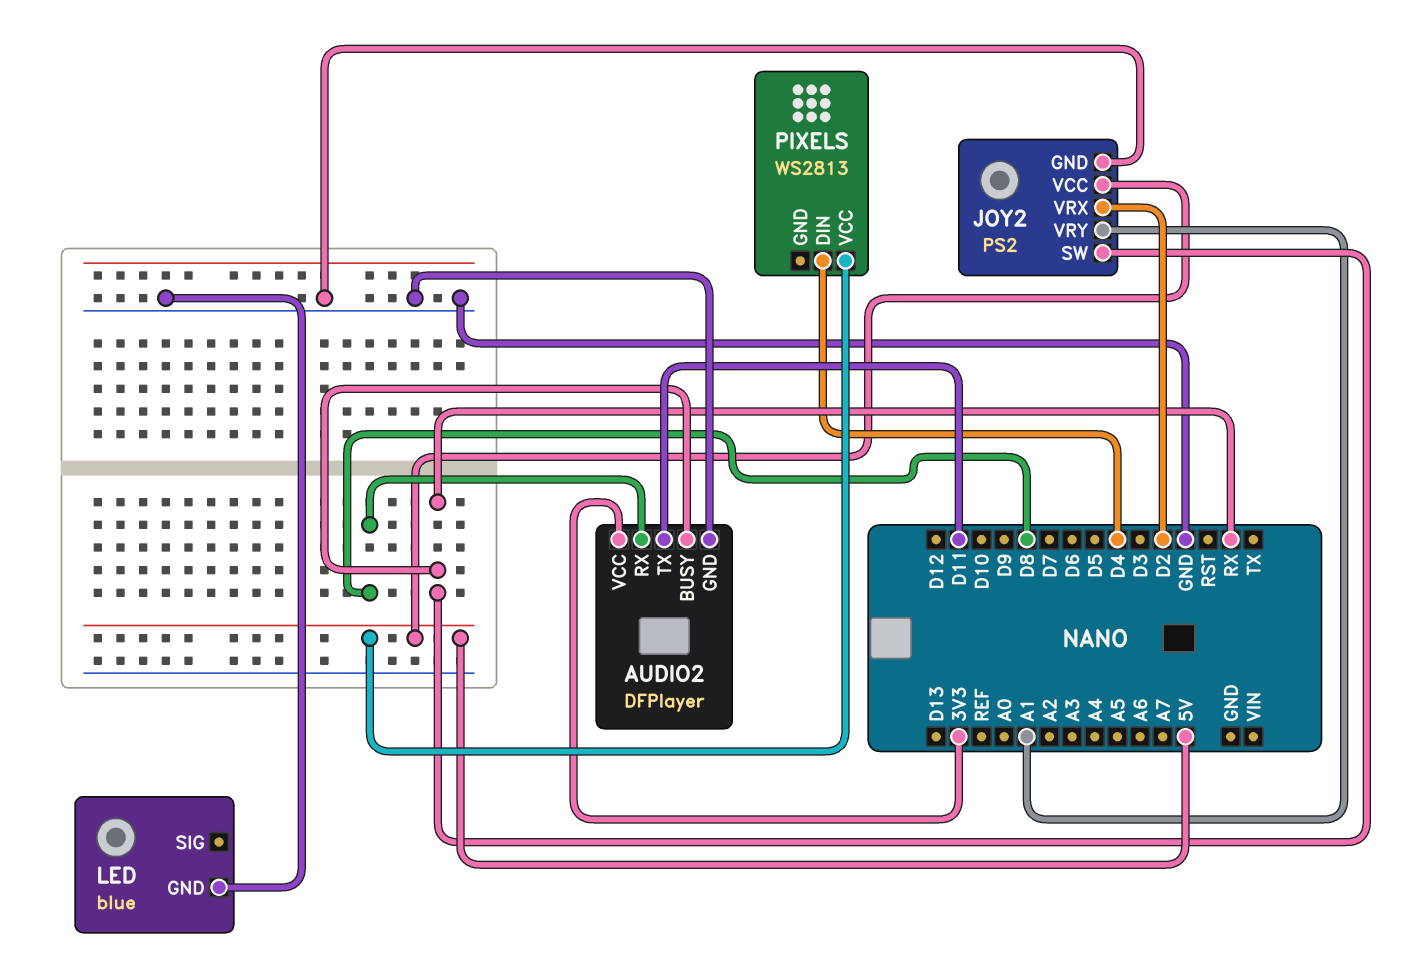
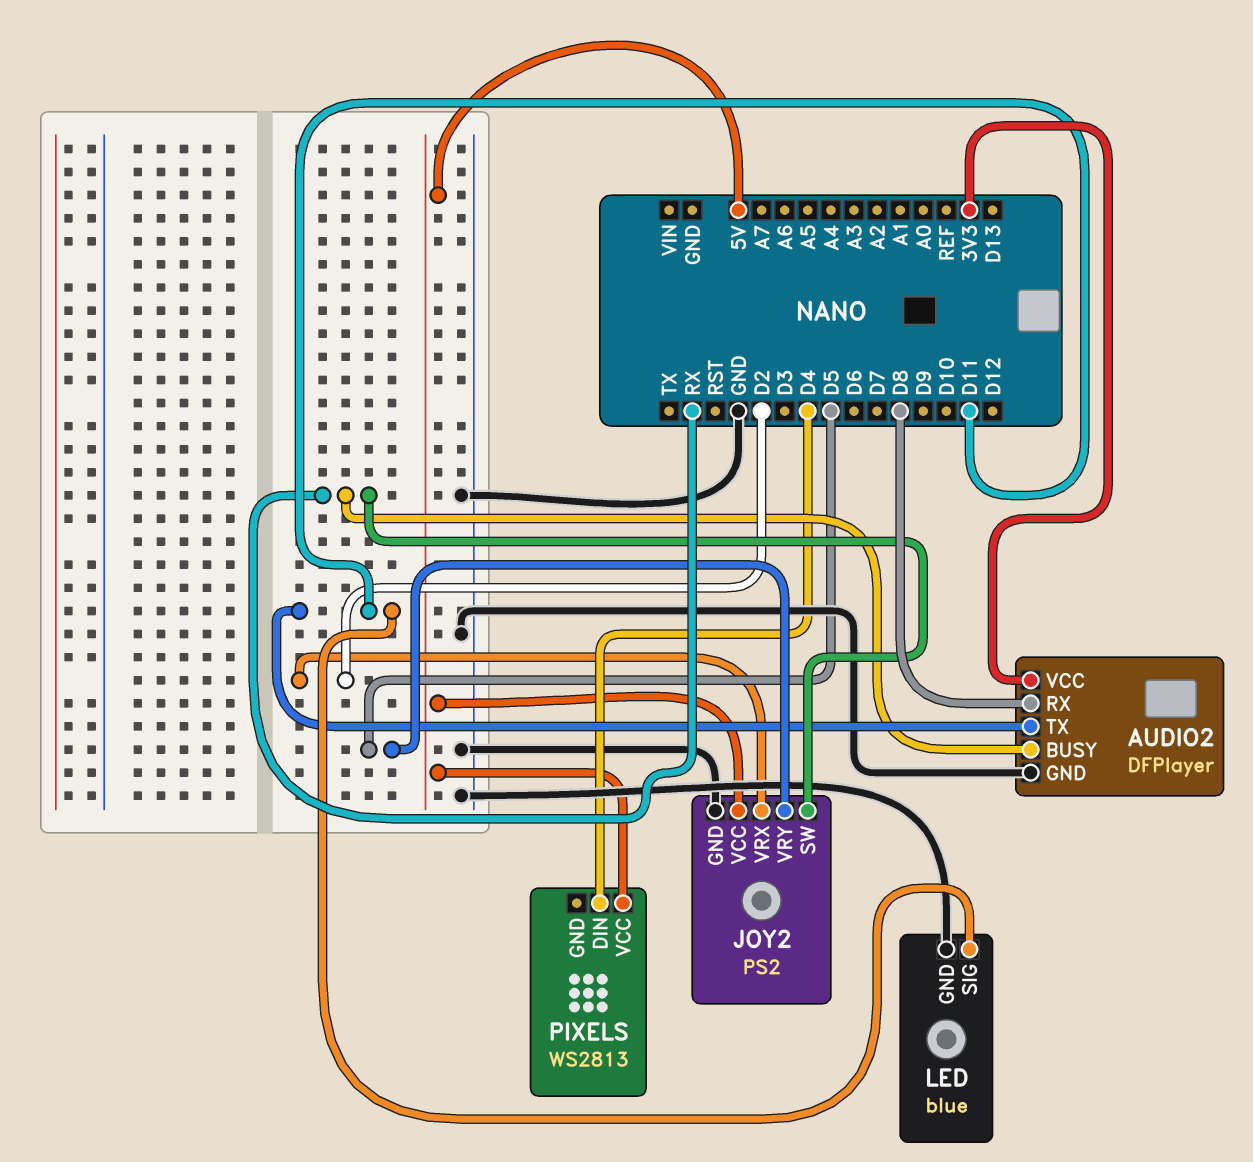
JOY2 pin VRY: A1 -> D5
LED pin SIG: none -> D11

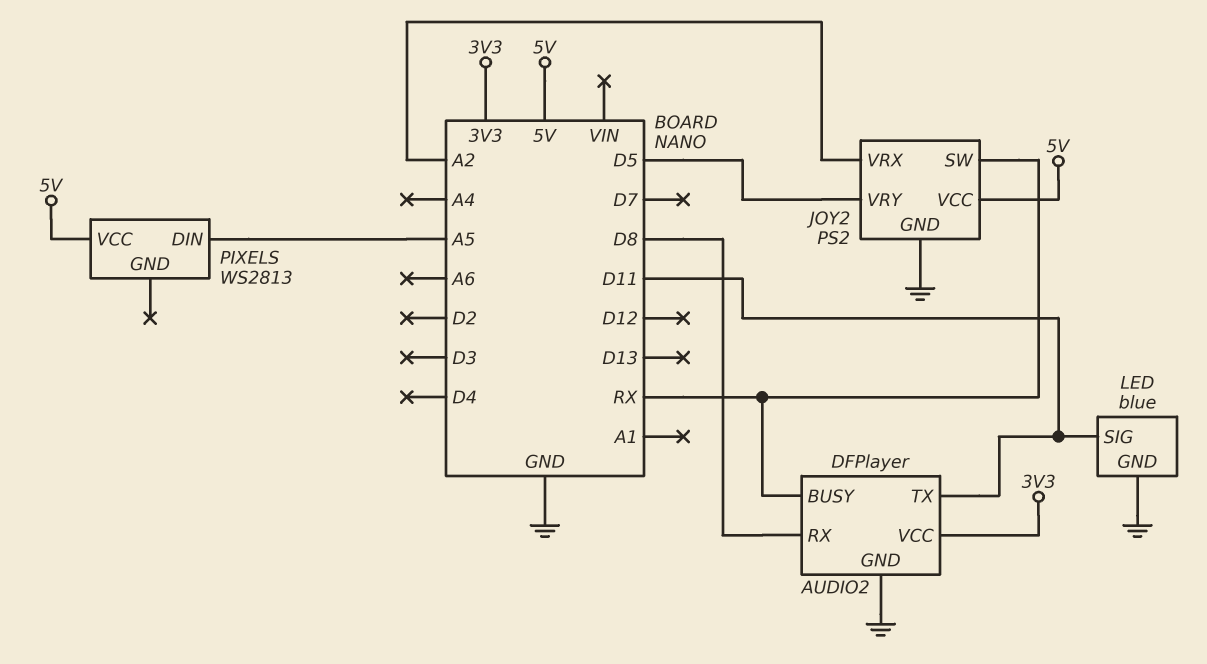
JOY2 pin VRX: D2 -> A2
PIXELS pin DIN: D4 -> A5

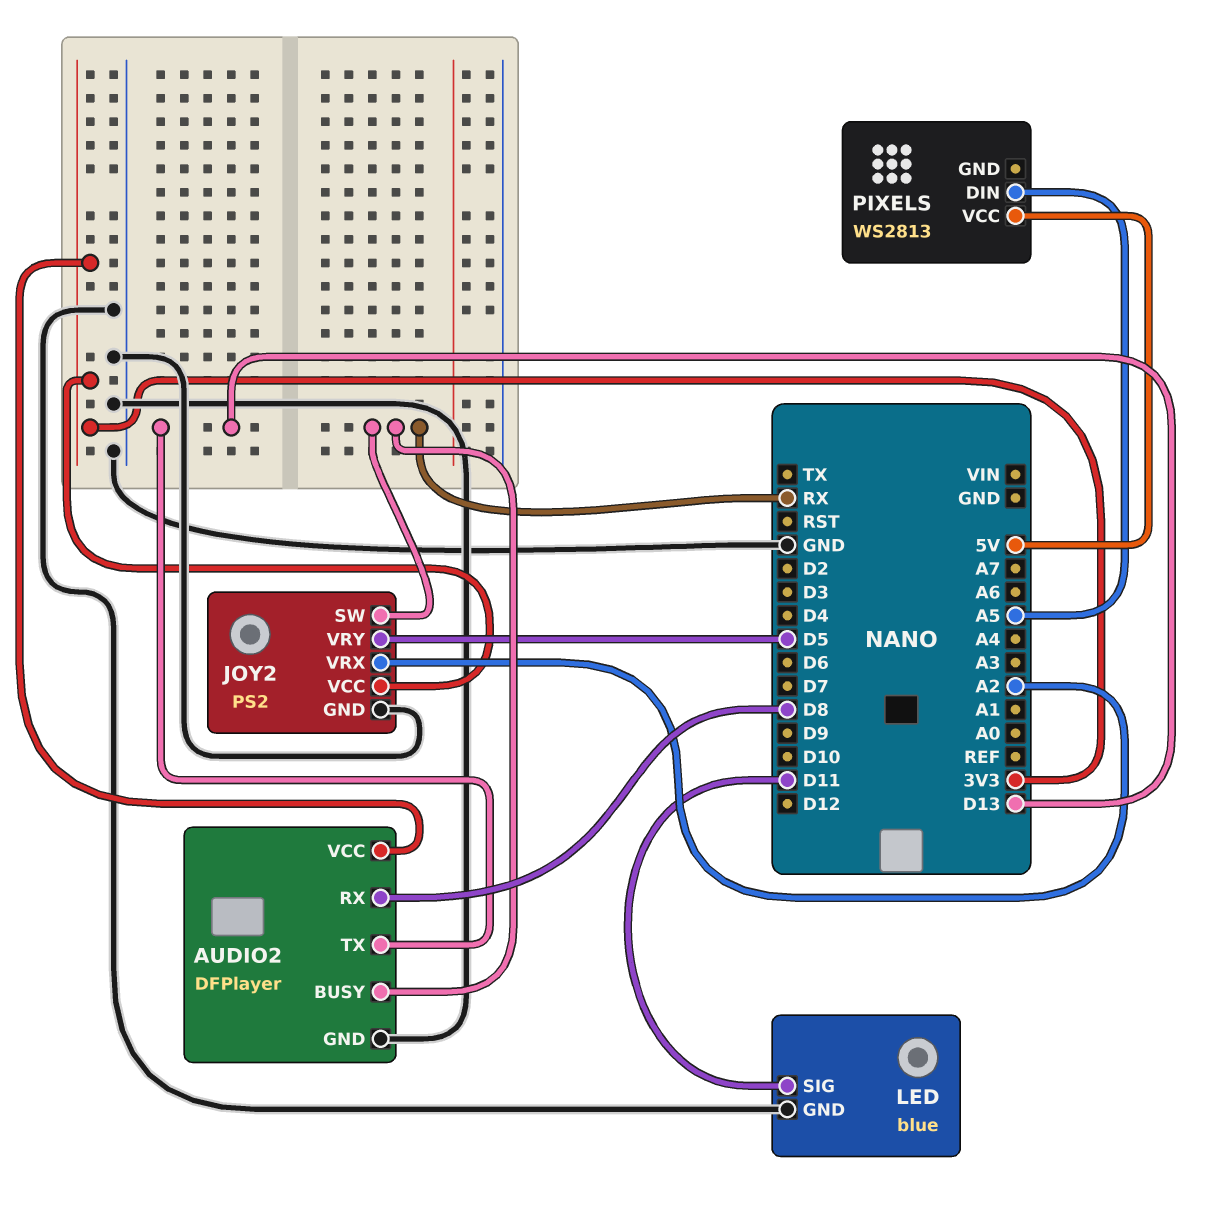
AUDIO2 pin TX: D11 -> D13
JOY2 pin VCC: 5V -> 3V3

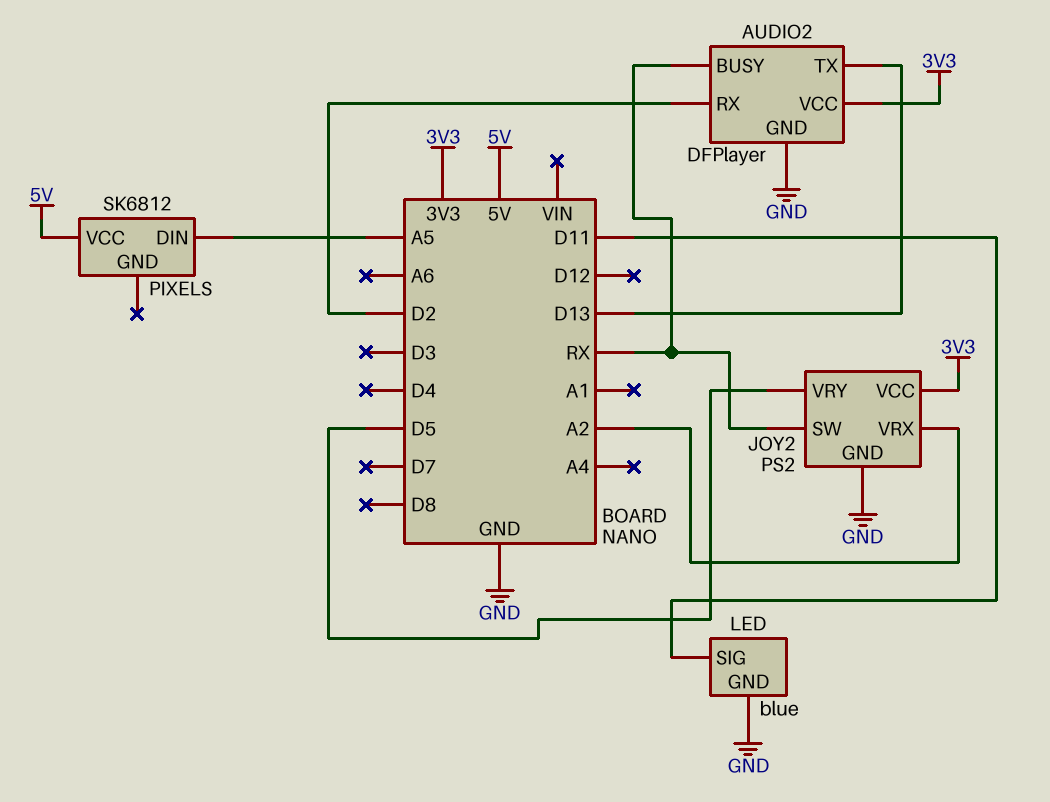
AUDIO2 pin RX: D8 -> D2
PIXELS: WS2813 -> SK6812

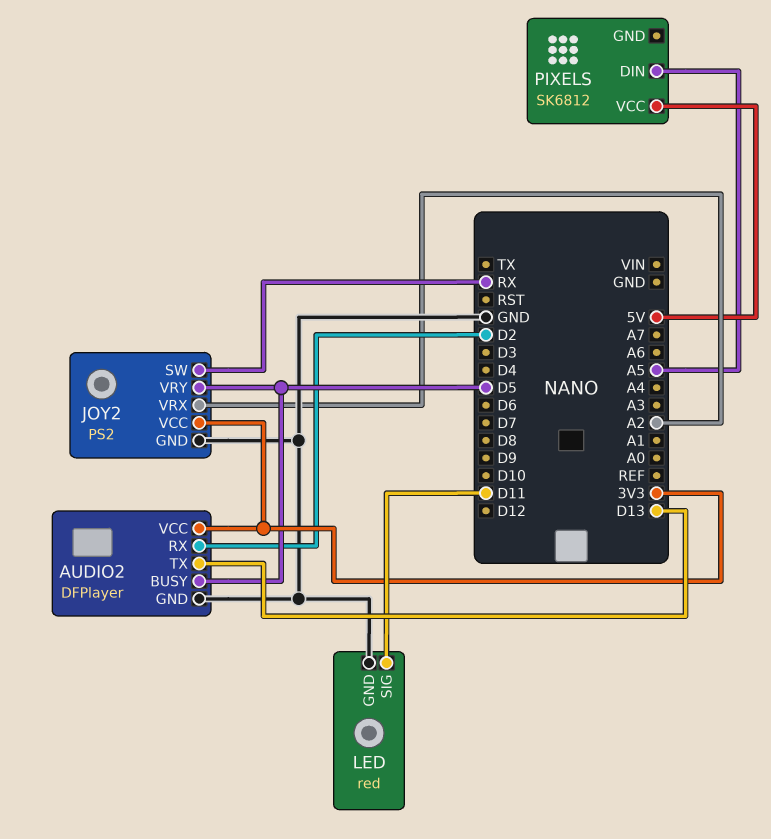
AUDIO2 pin BUSY: RX -> D5
LED: blue -> red

